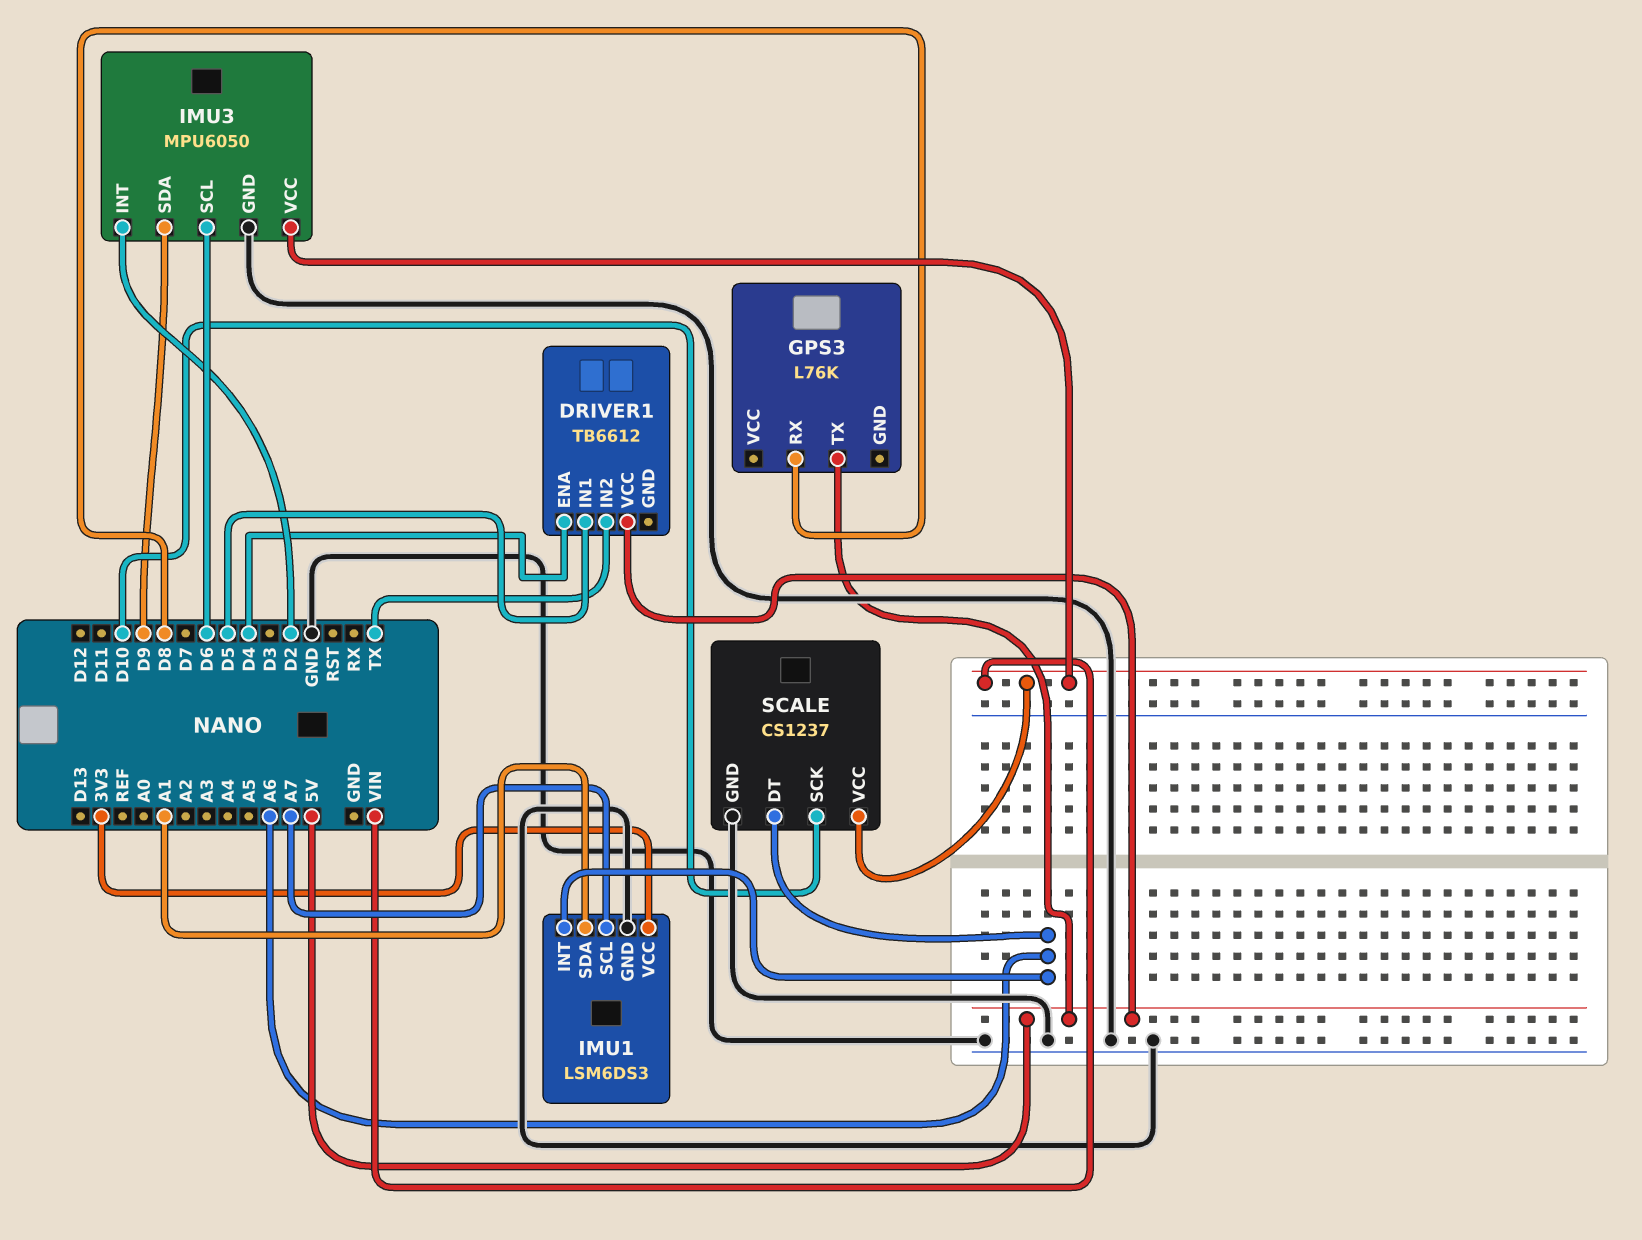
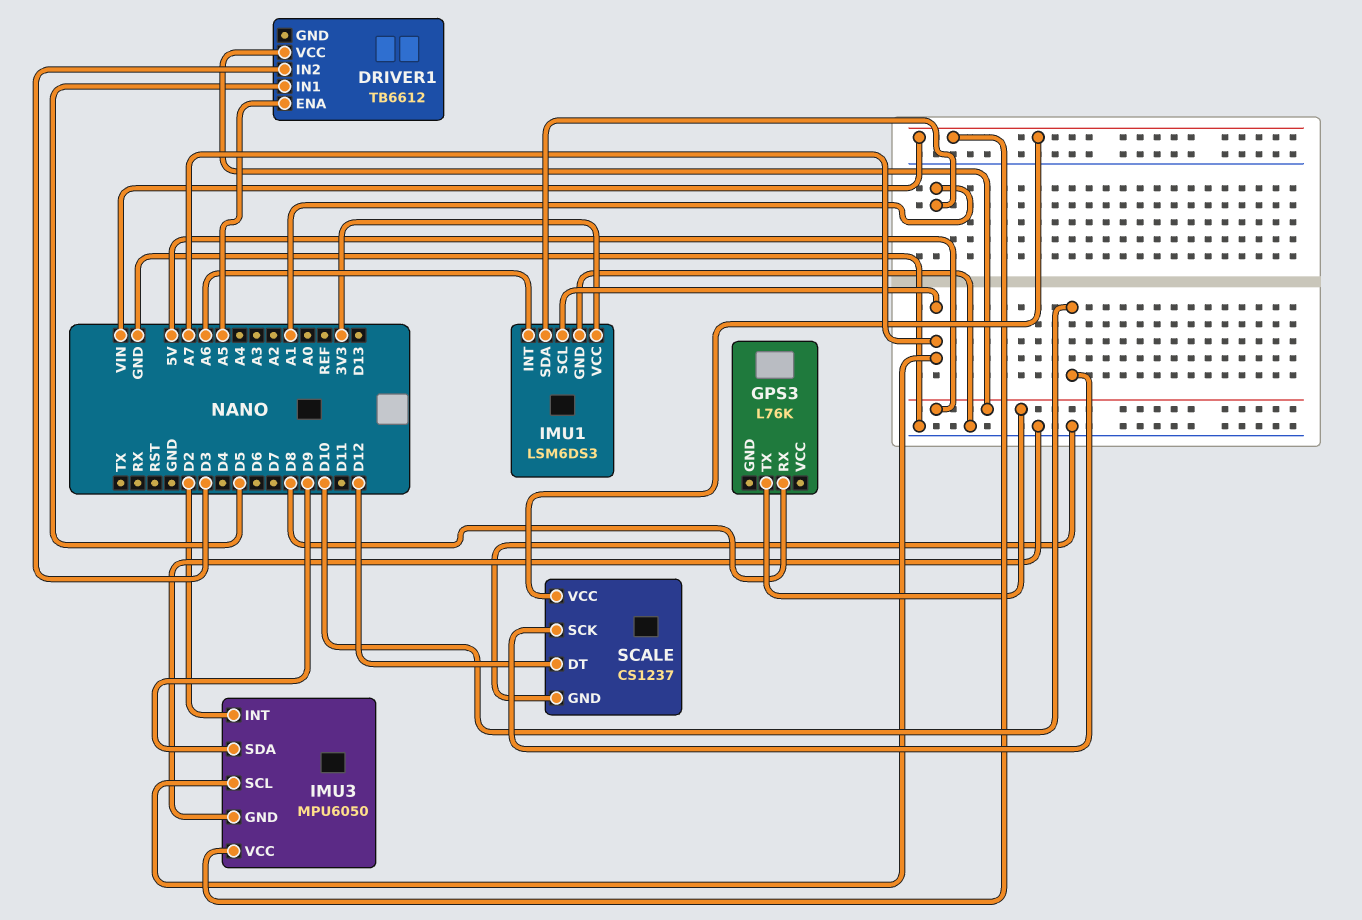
DRIVER1 pin ENA: D4 -> A5
DRIVER1 pin IN2: TX -> D3
IMU3 pin SCL: D6 -> A7
SCALE pin DT: A6 -> D12

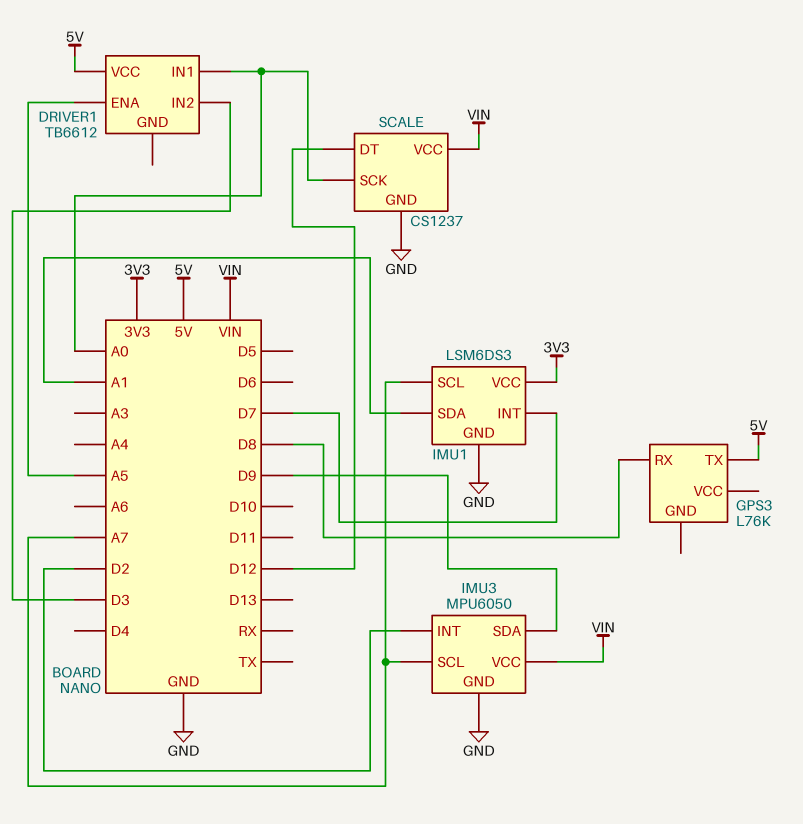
DRIVER1 pin IN1: D5 -> A0
IMU1 pin INT: A6 -> D7
SCALE pin SCK: D10 -> A0

